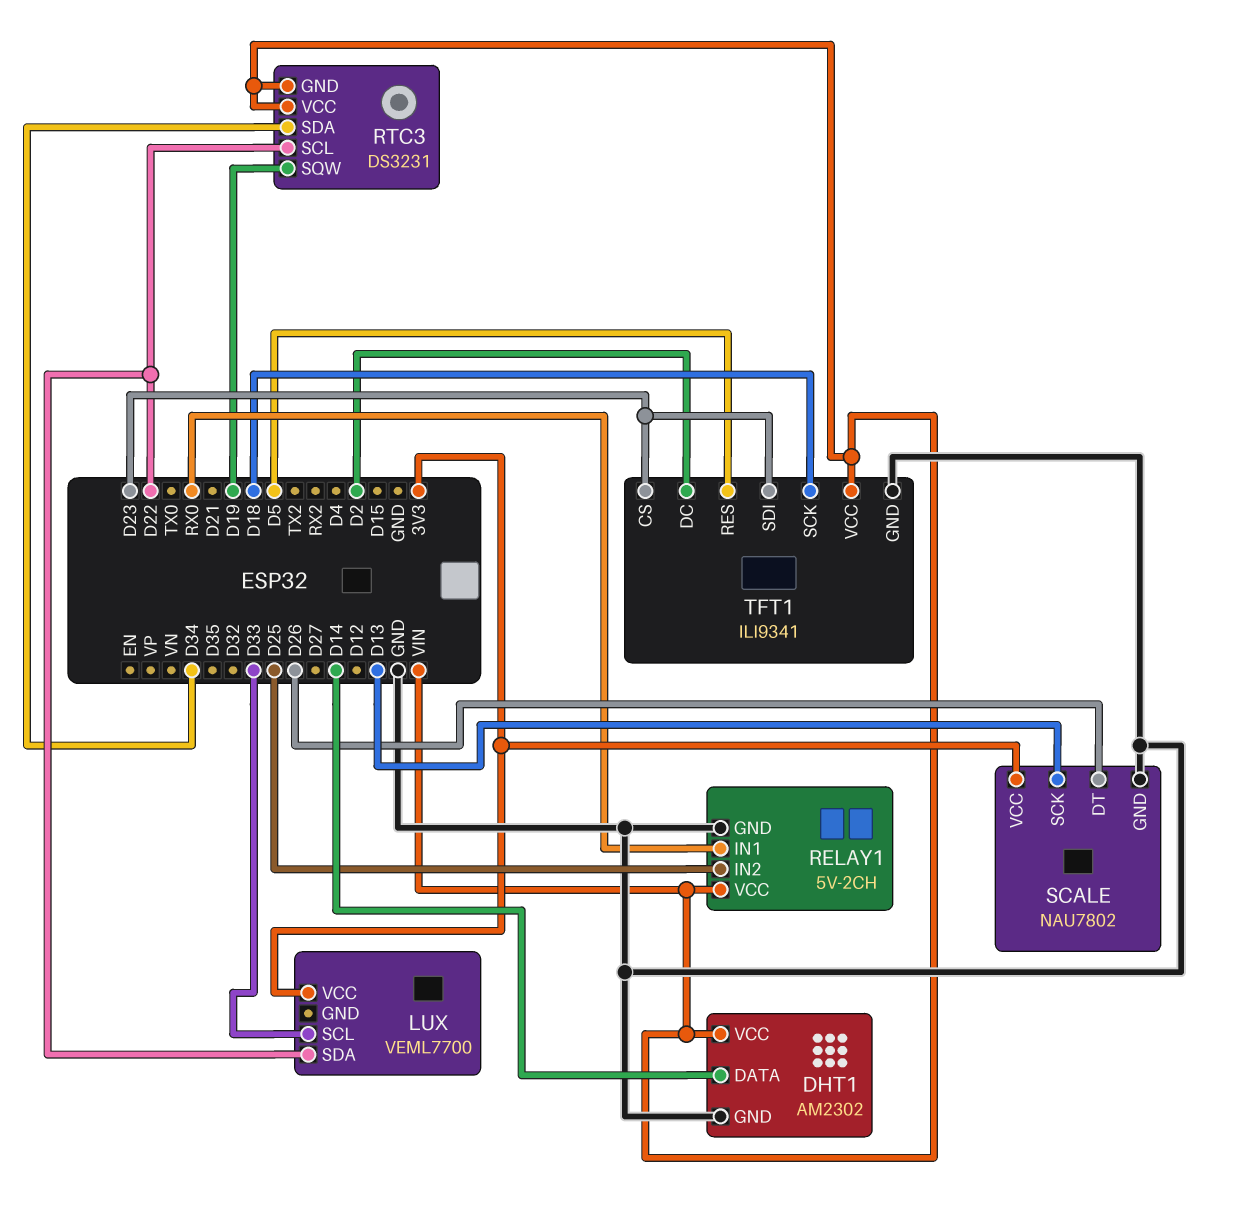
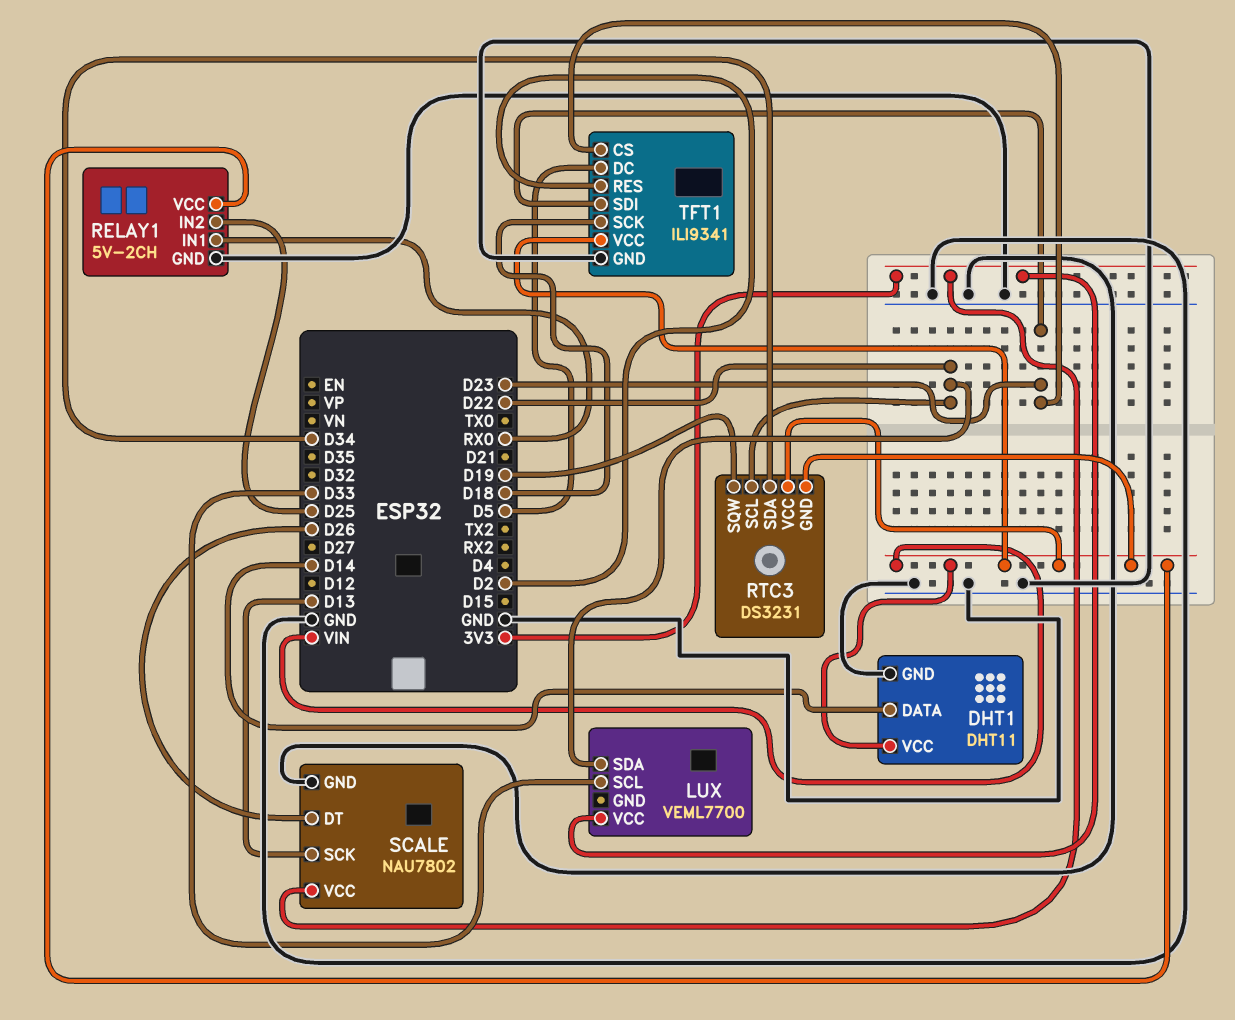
DHT1: AM2302 -> DHT11
TFT1 pin DC: D2 -> D5
TFT1 pin RES: D5 -> D2

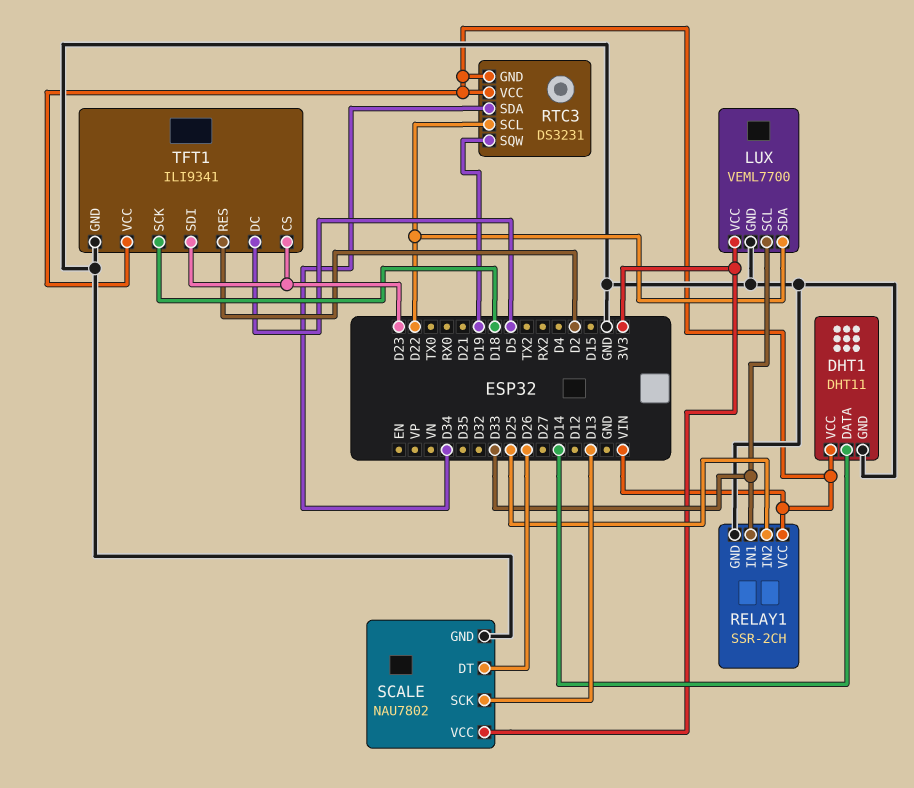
LUX pin GND: none -> GND
RELAY1: 5V-2CH -> SSR-2CH
RELAY1 pin IN1: RX0 -> D33

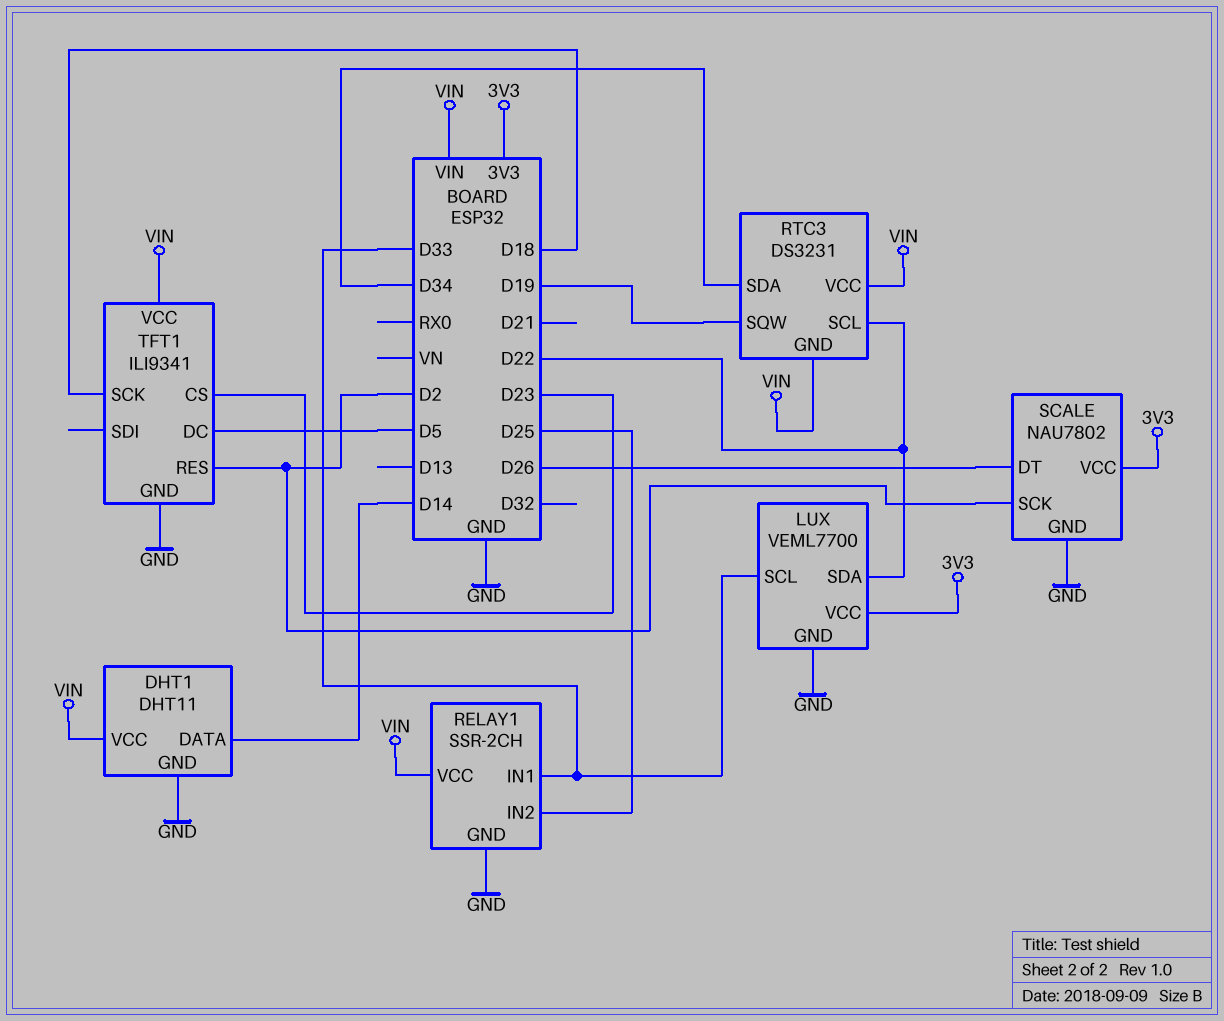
SCALE pin SCK: D13 -> D2
TFT1 pin SDI: D23 -> none

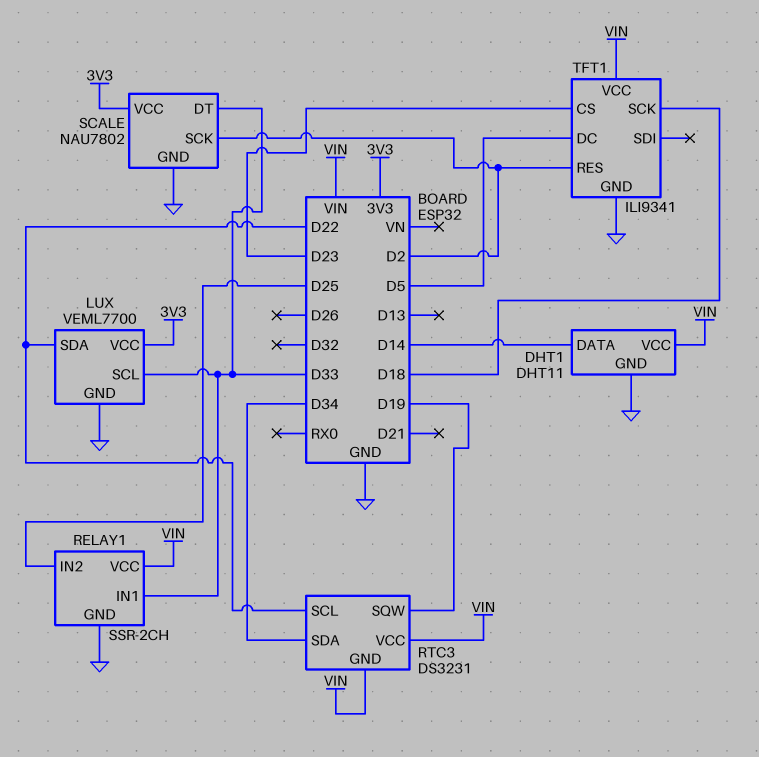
SCALE pin DT: D26 -> D33

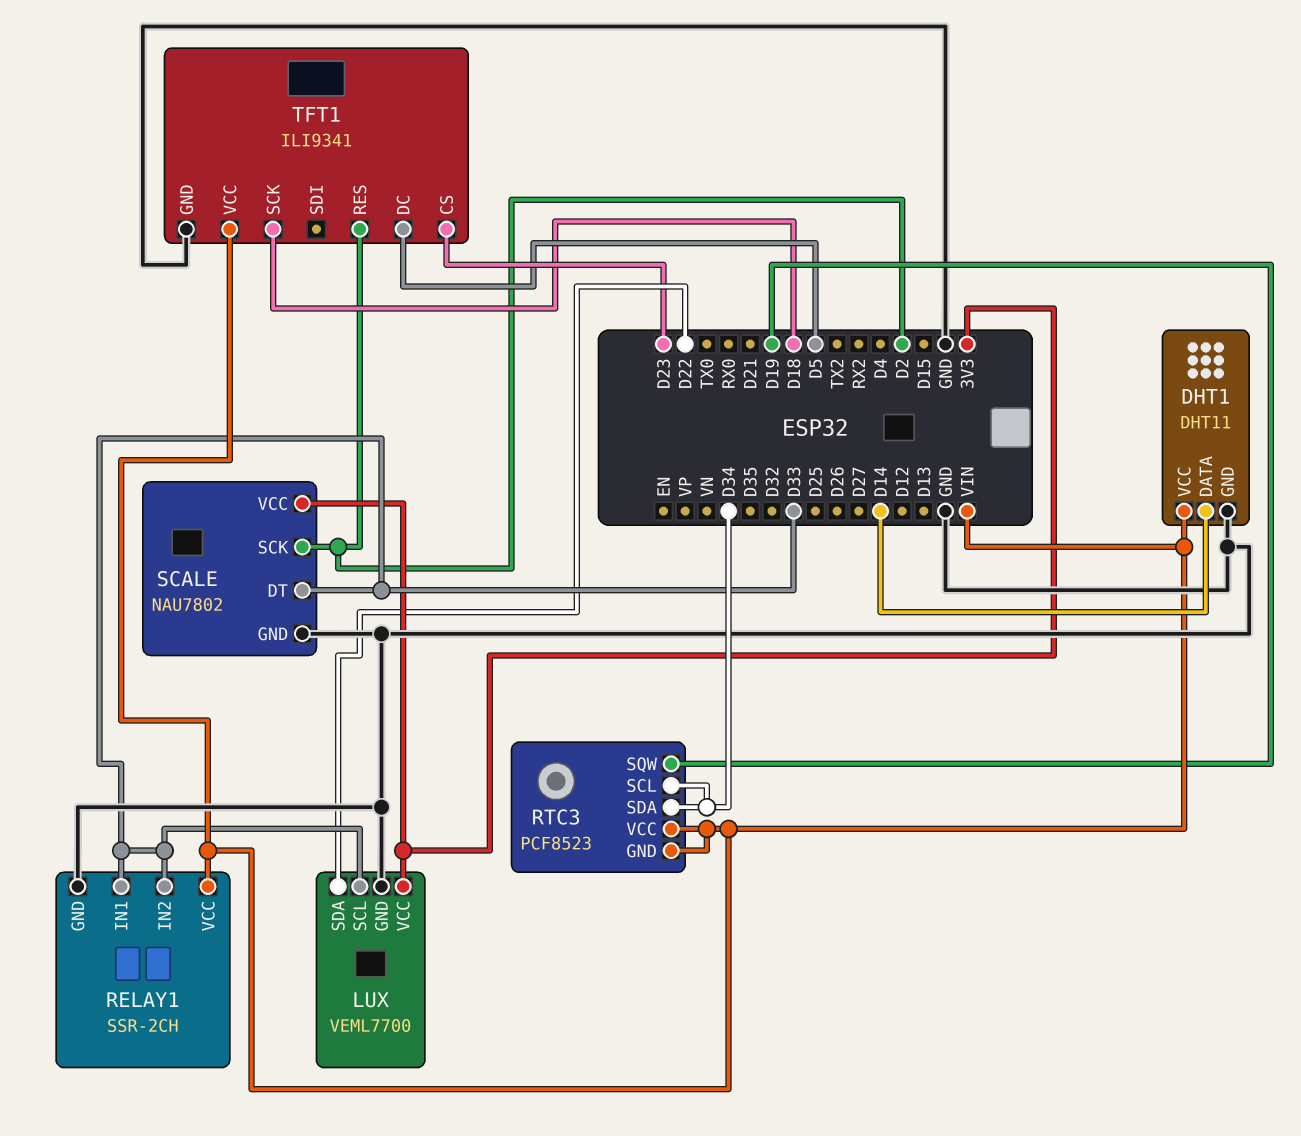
RELAY1 pin IN2: D25 -> D33
RTC3: DS3231 -> PCF8523
RTC3 pin SCL: D22 -> D34

